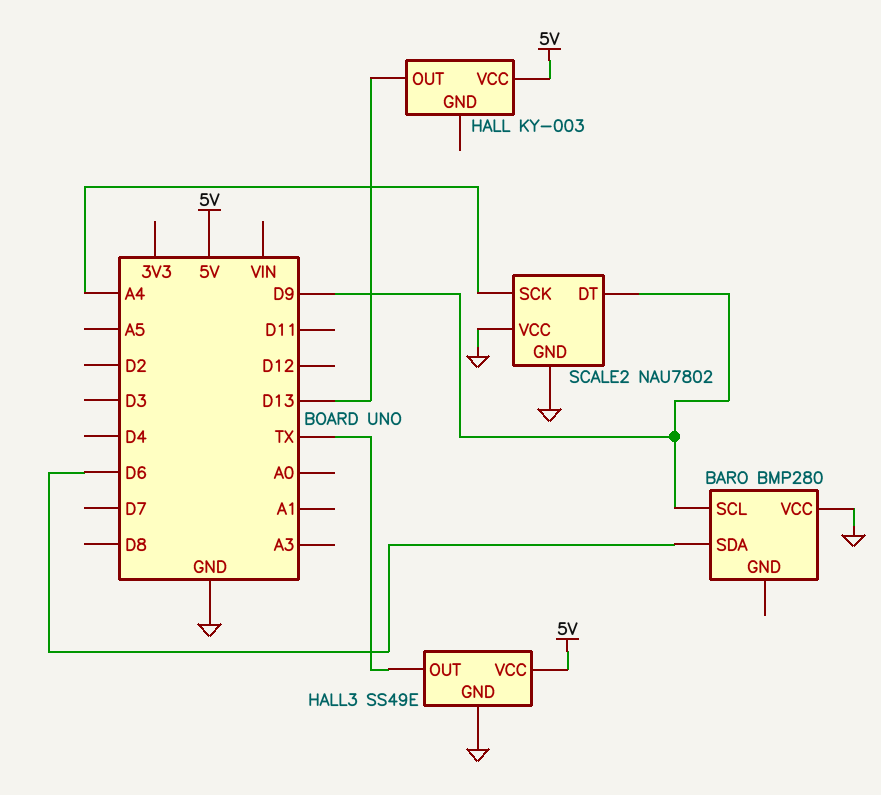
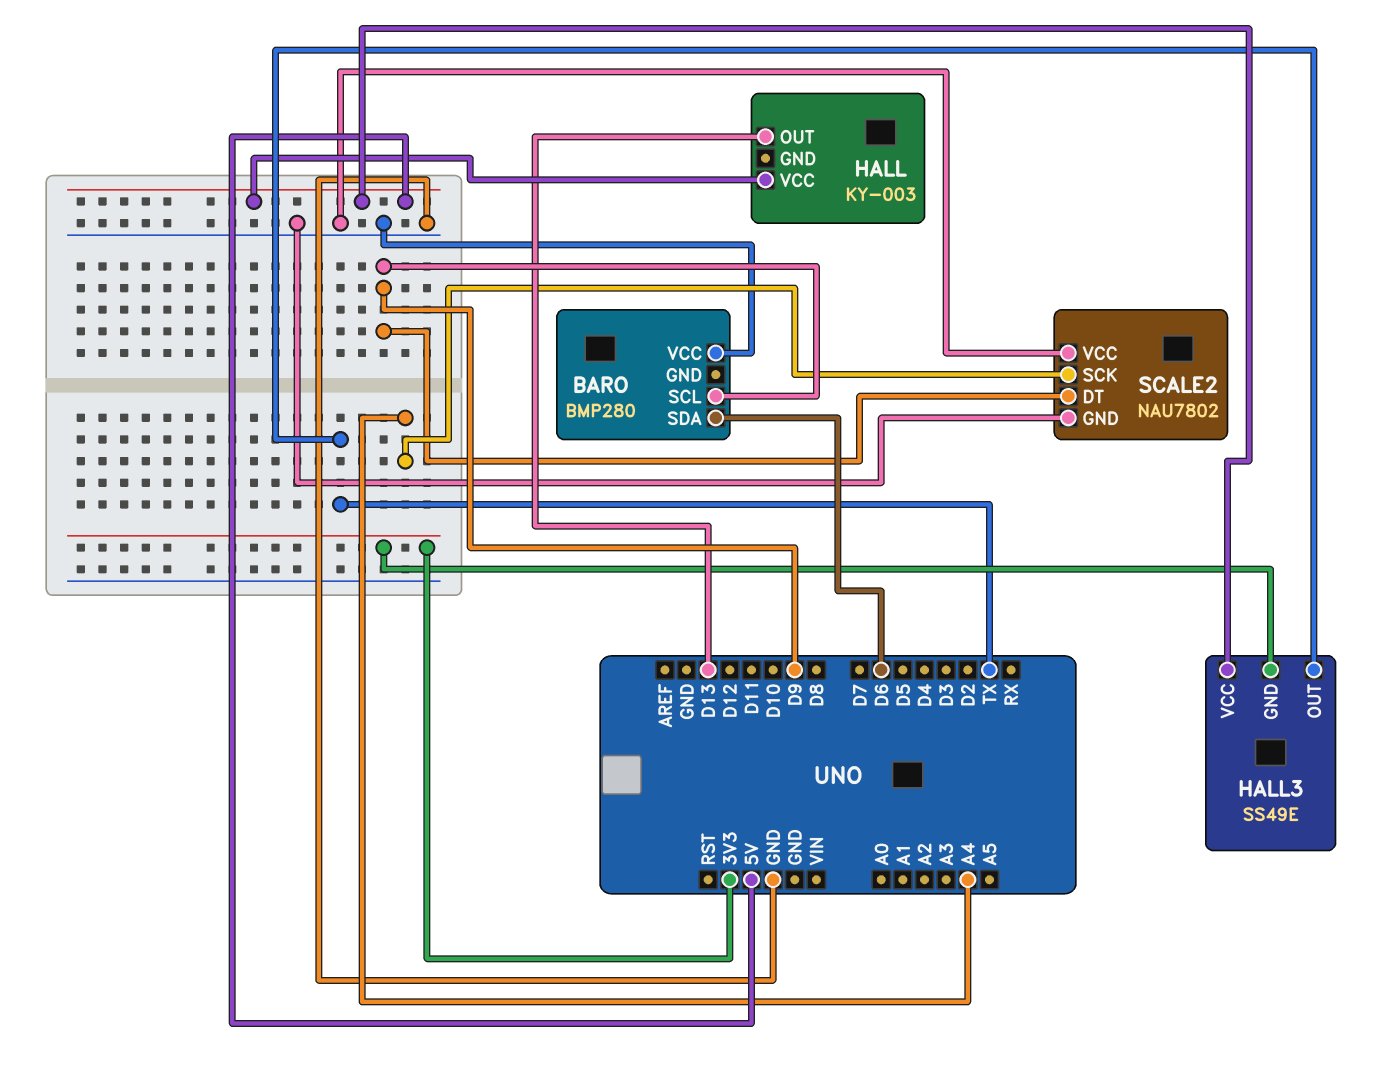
HALL3 pin GND: GND -> 3V3

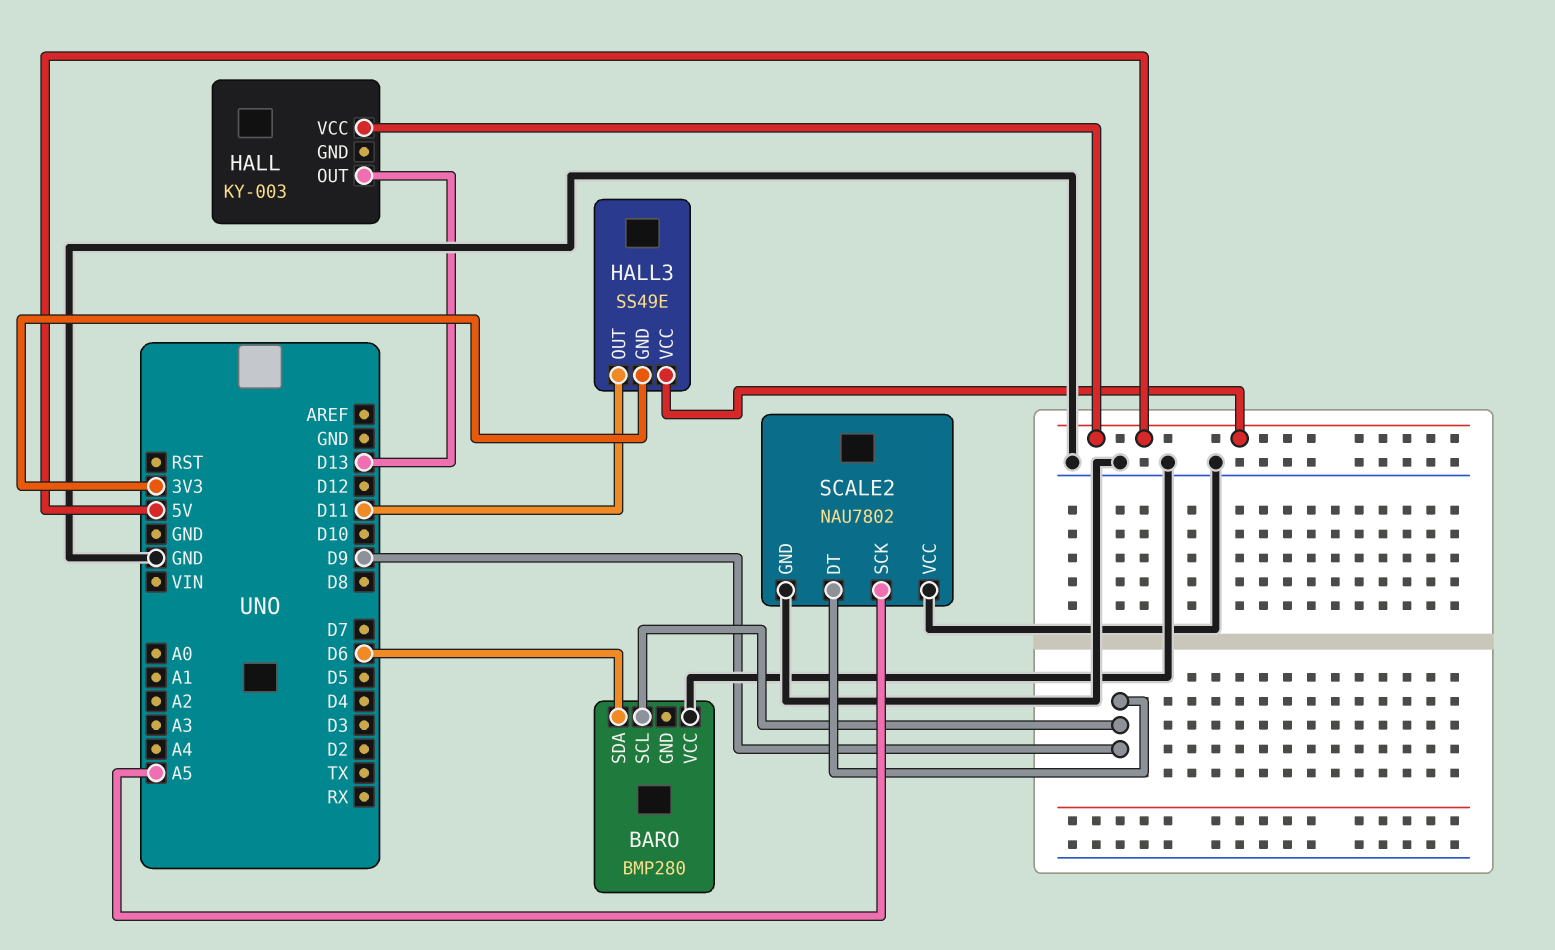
HALL3 pin OUT: TX -> D11
SCALE2 pin SCK: A4 -> A5

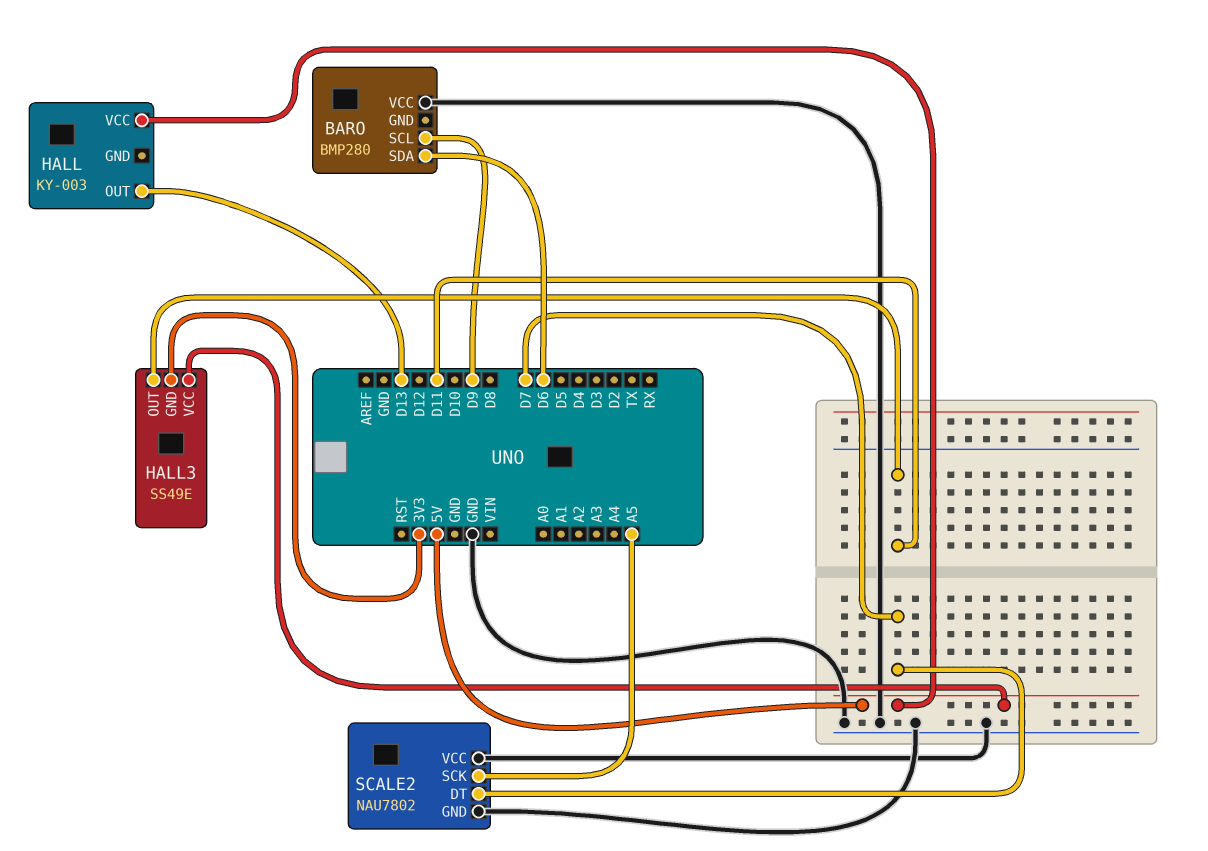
SCALE2 pin DT: D9 -> D7

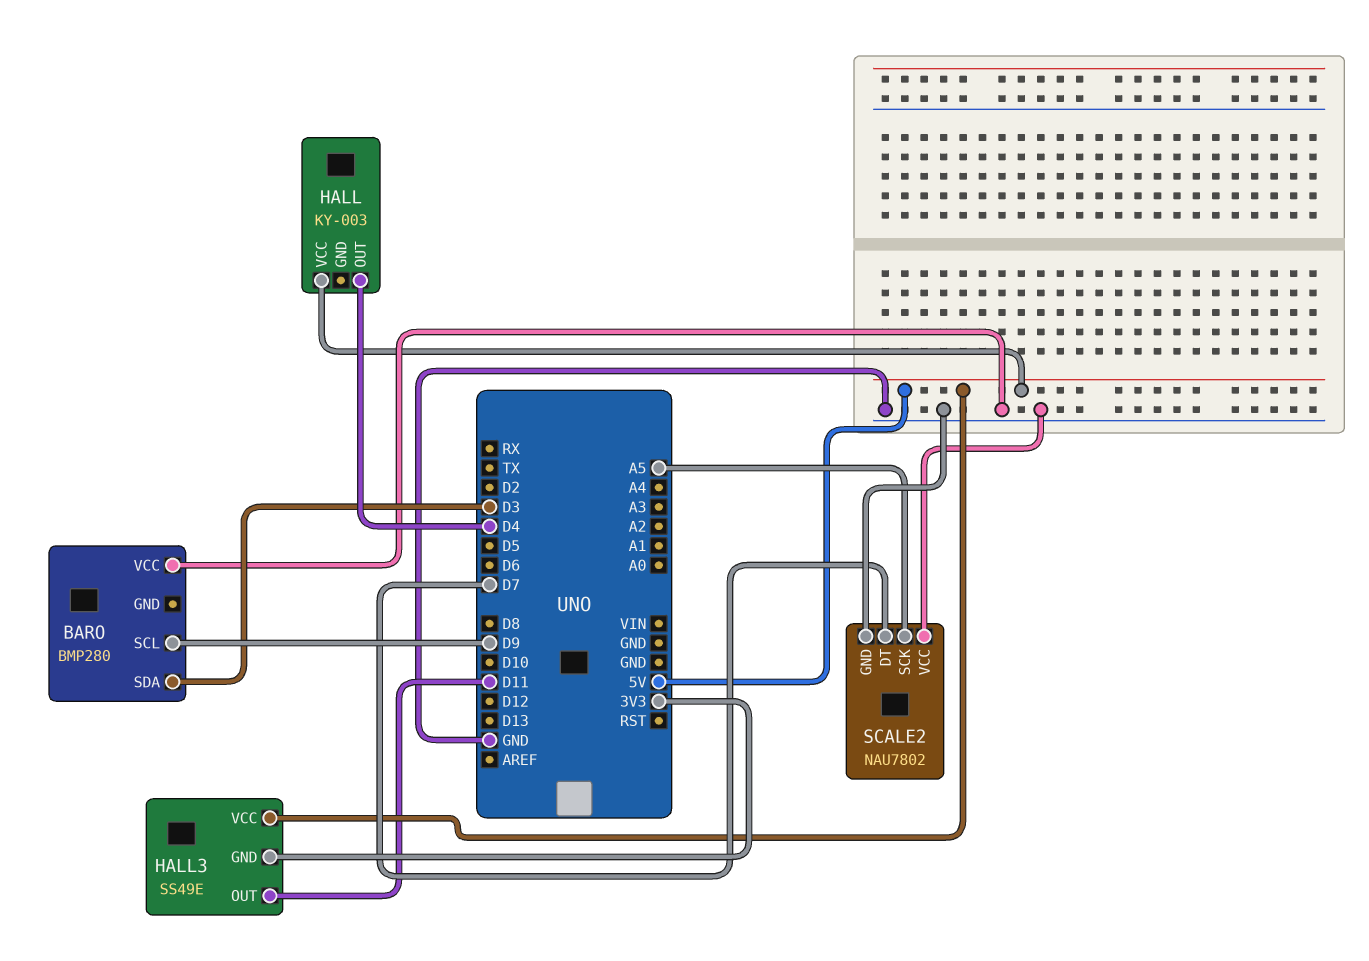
BARO pin SDA: D6 -> D3
HALL pin OUT: D13 -> D4

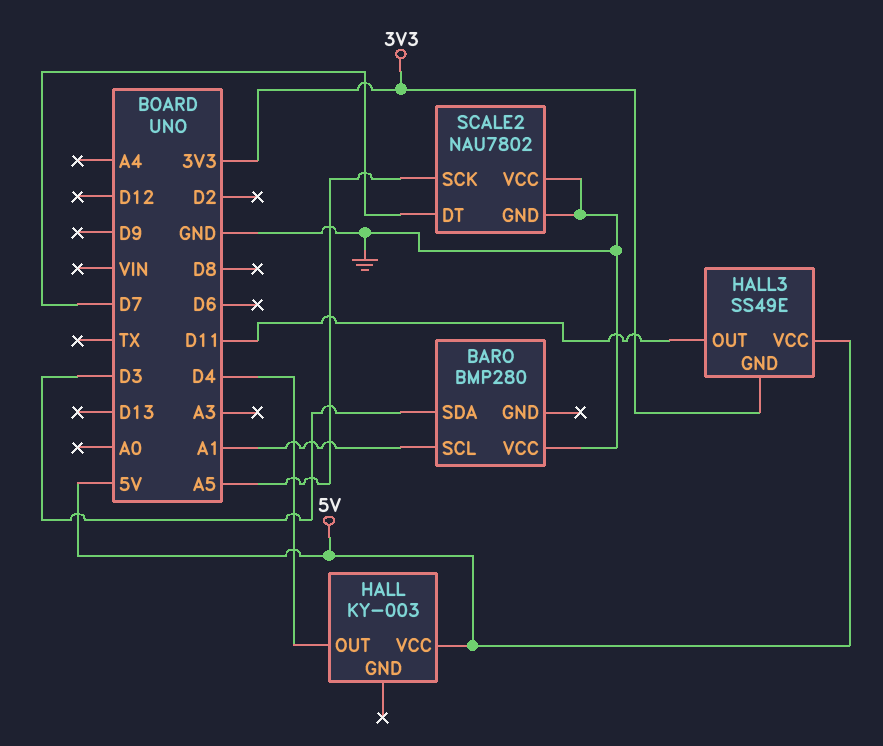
BARO pin SCL: D9 -> A1

